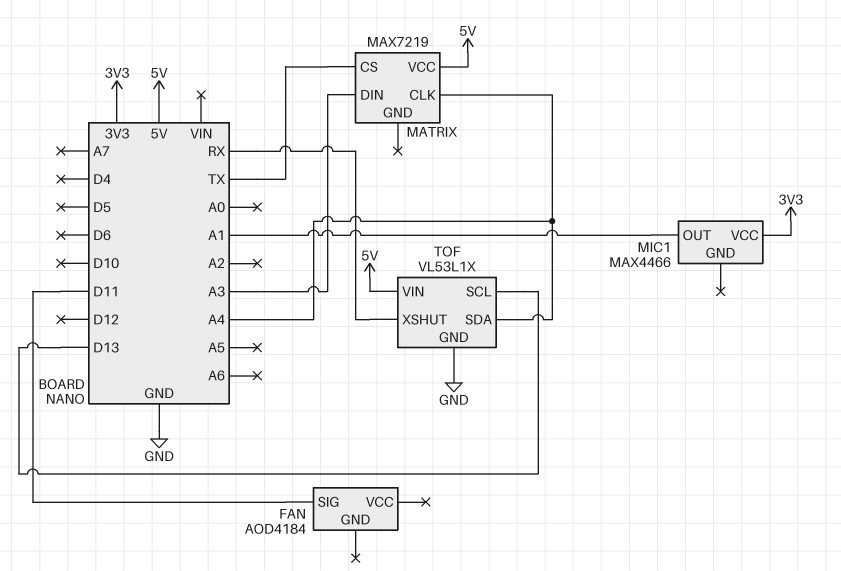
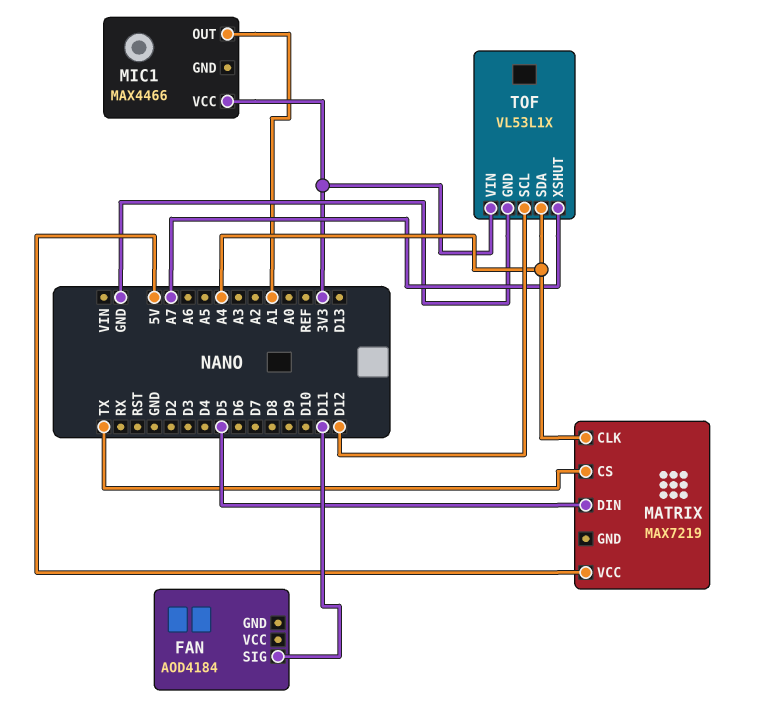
MATRIX pin DIN: A3 -> D5
TOF pin SCL: D13 -> D12
TOF pin VIN: 5V -> 3V3
TOF pin XSHUT: RX -> A7

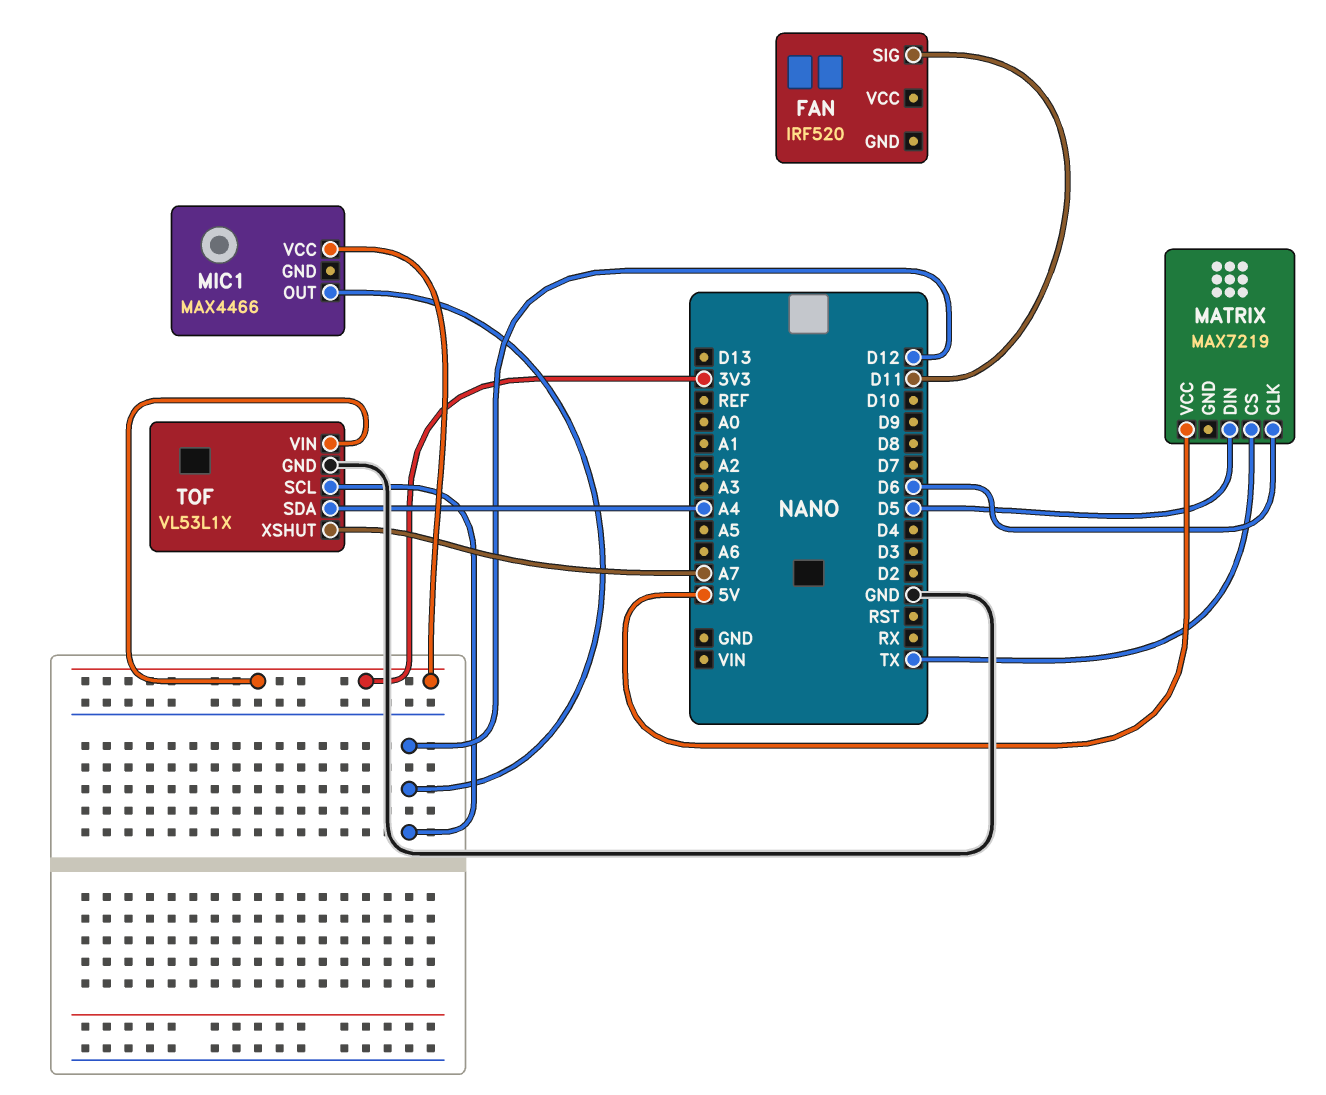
FAN: AOD4184 -> IRF520
MATRIX pin CLK: A4 -> D6
MIC1 pin OUT: A1 -> D12

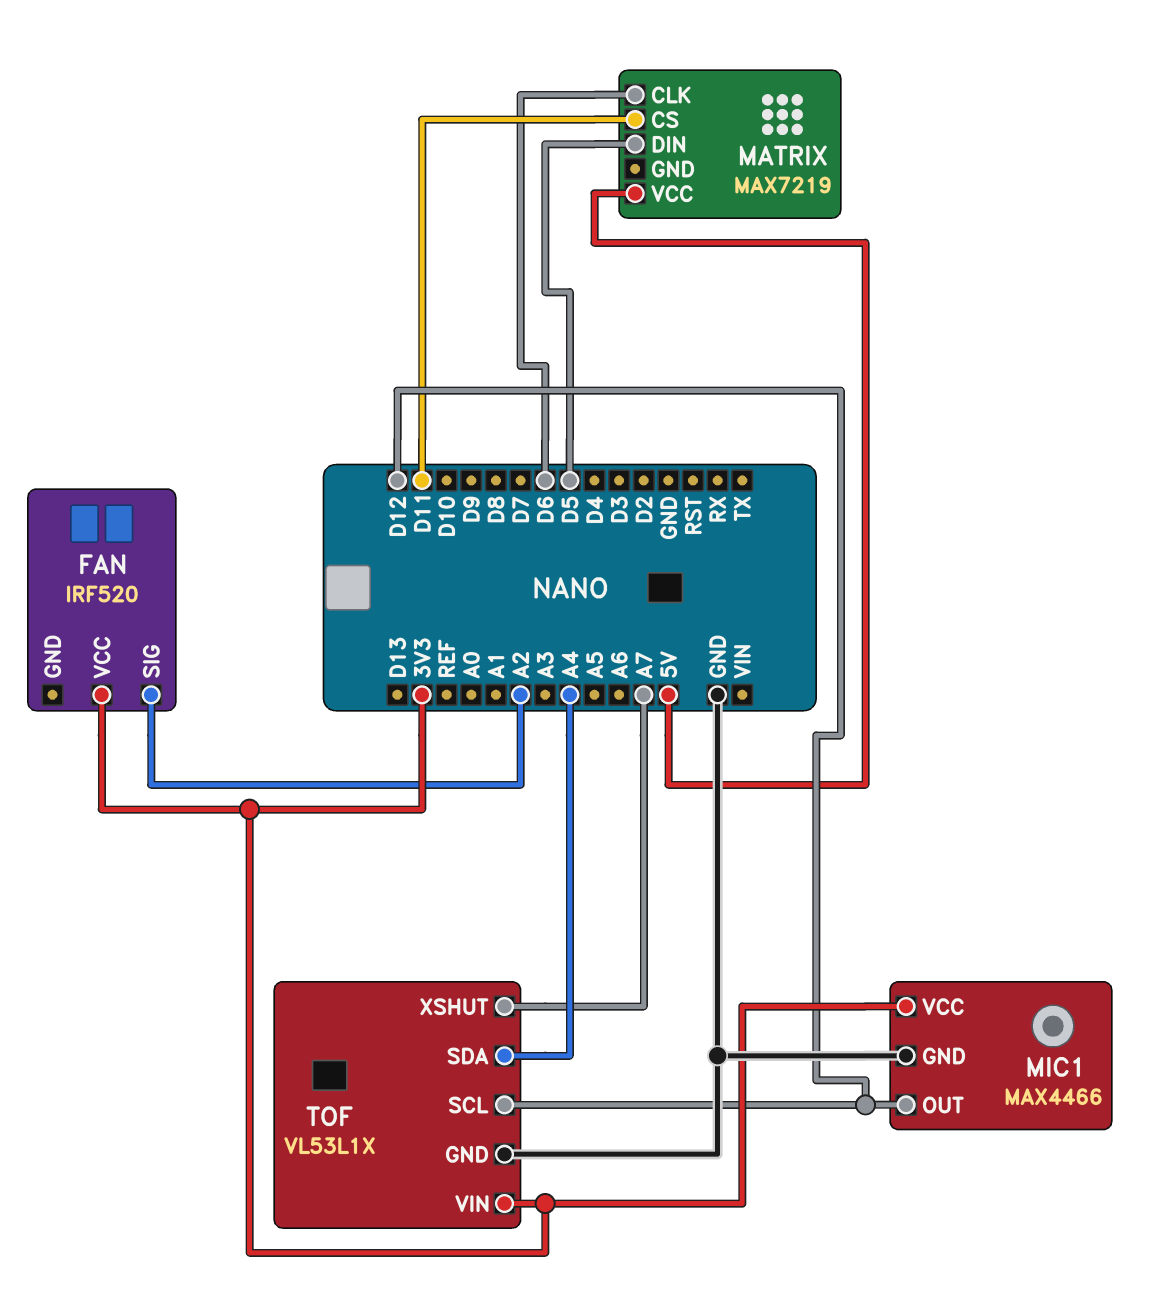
FAN pin SIG: D11 -> A2
FAN pin VCC: none -> 3V3
MATRIX pin CS: TX -> D11
MIC1 pin GND: none -> GND

